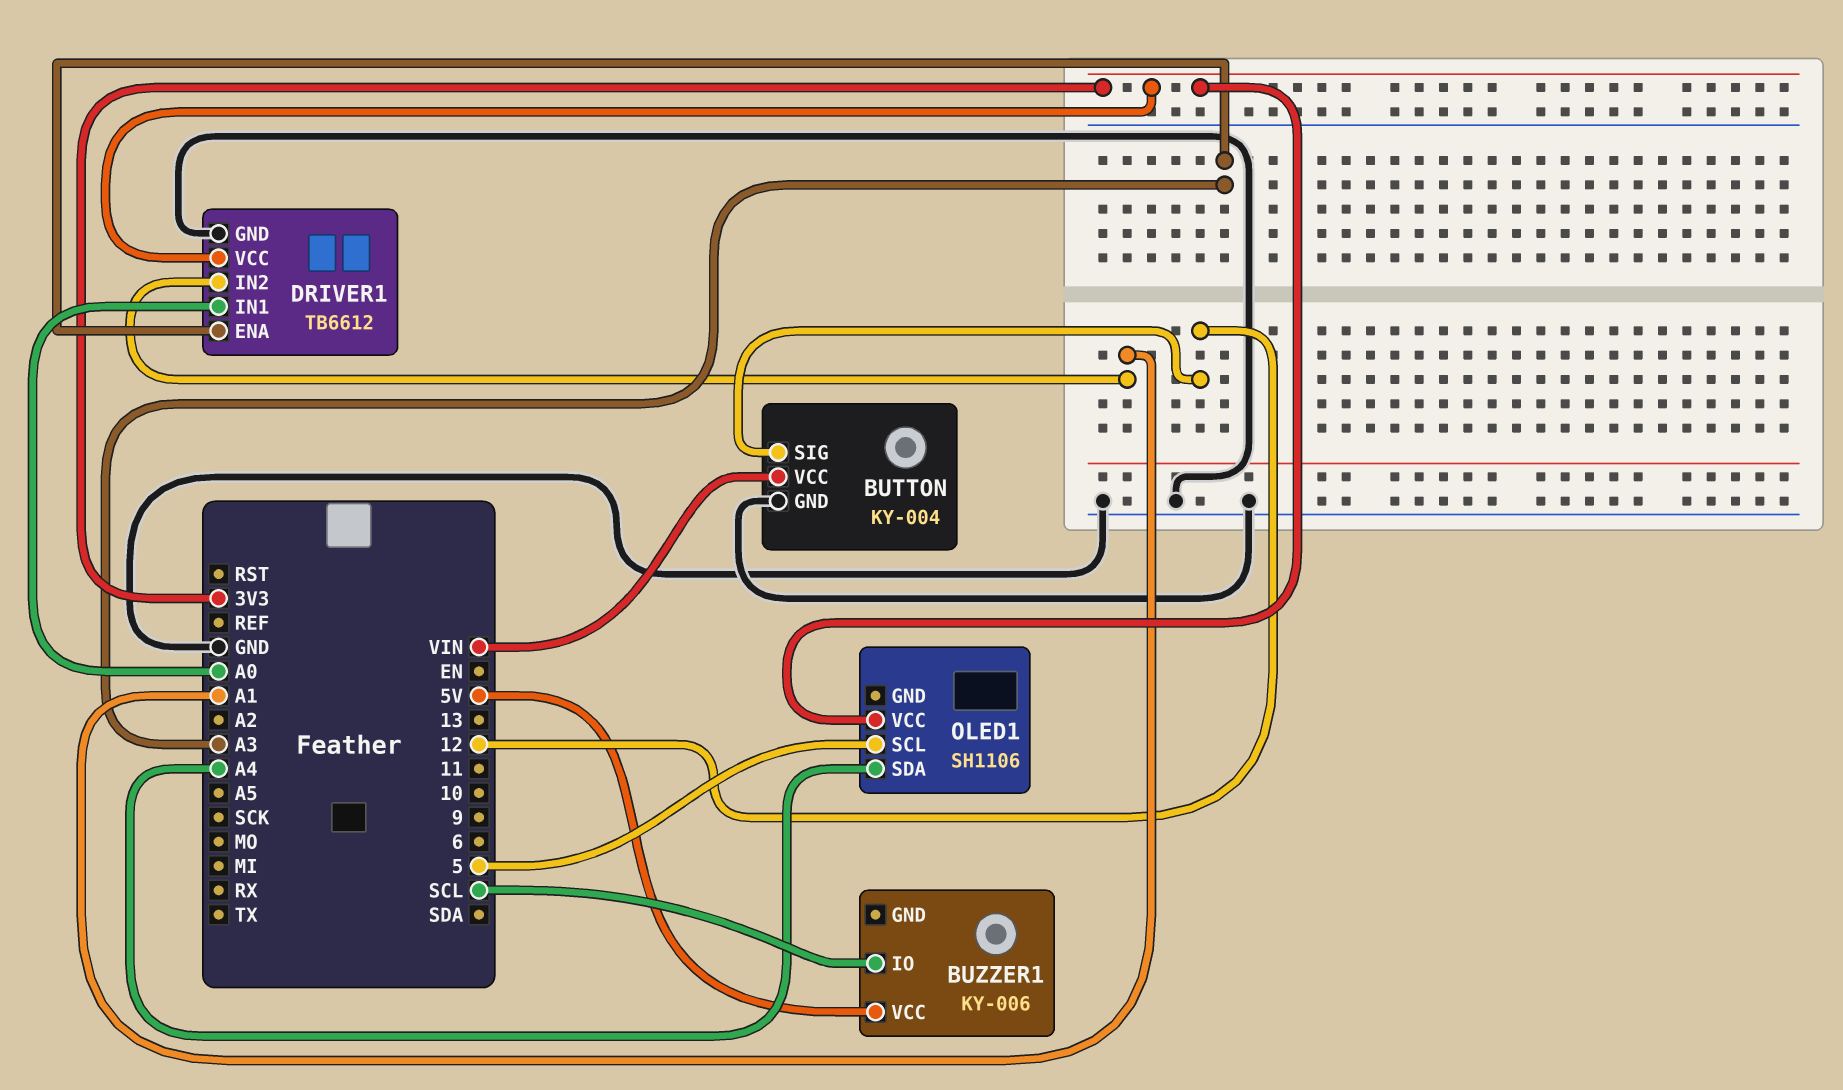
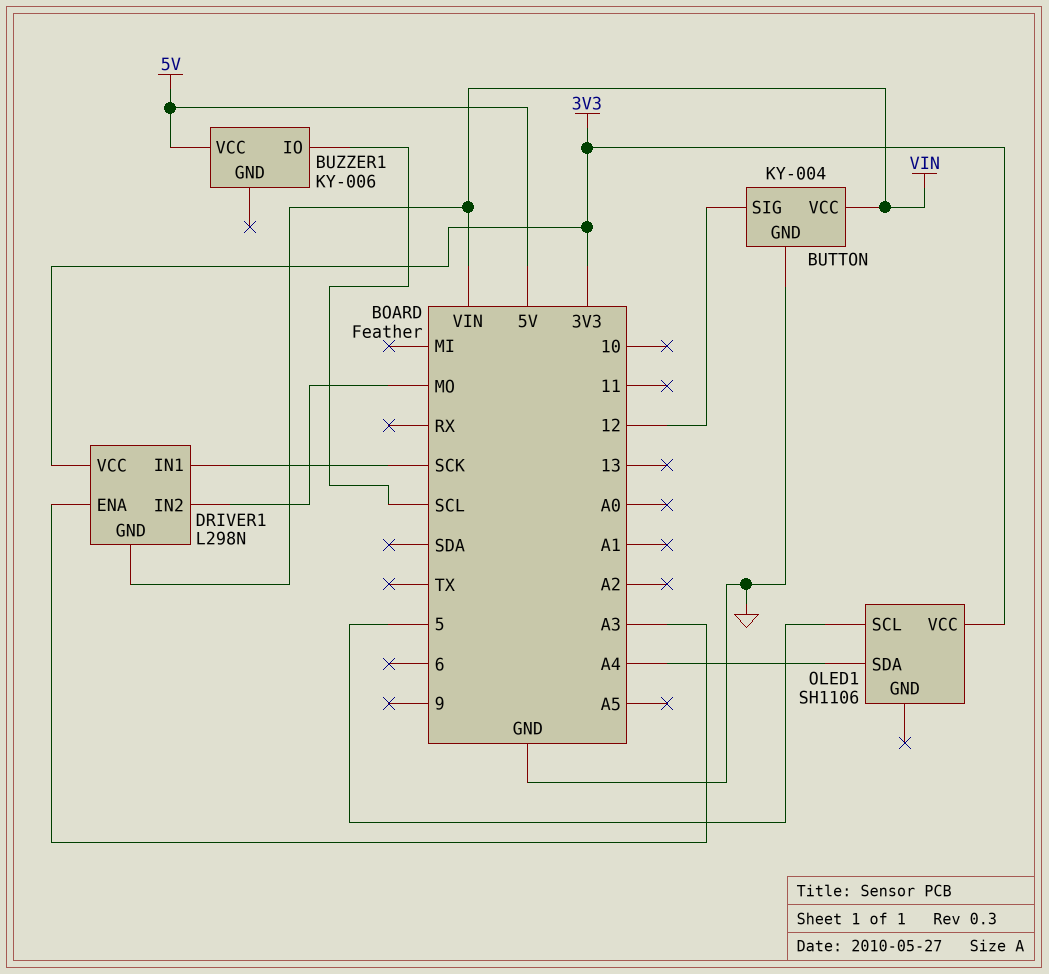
DRIVER1: TB6612 -> L298N
DRIVER1 pin GND: GND -> VIN
DRIVER1 pin IN1: A0 -> SCK
DRIVER1 pin IN2: A1 -> MO

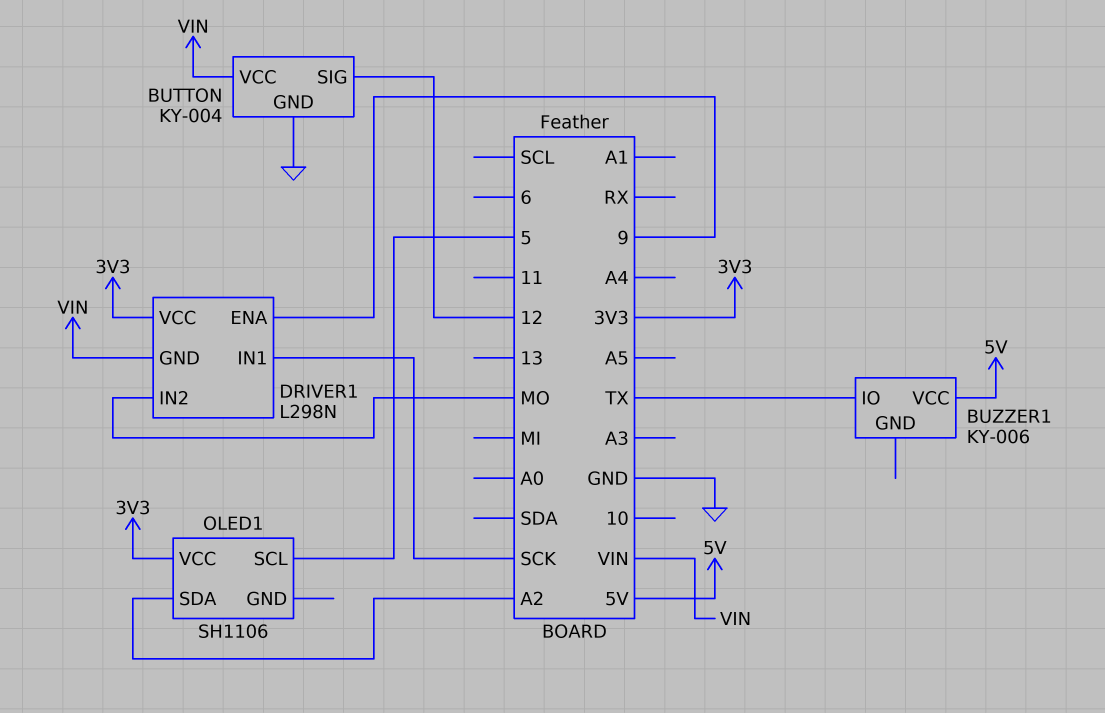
BUZZER1 pin IO: SCL -> TX
DRIVER1 pin ENA: A3 -> 9
OLED1 pin SDA: A4 -> A2

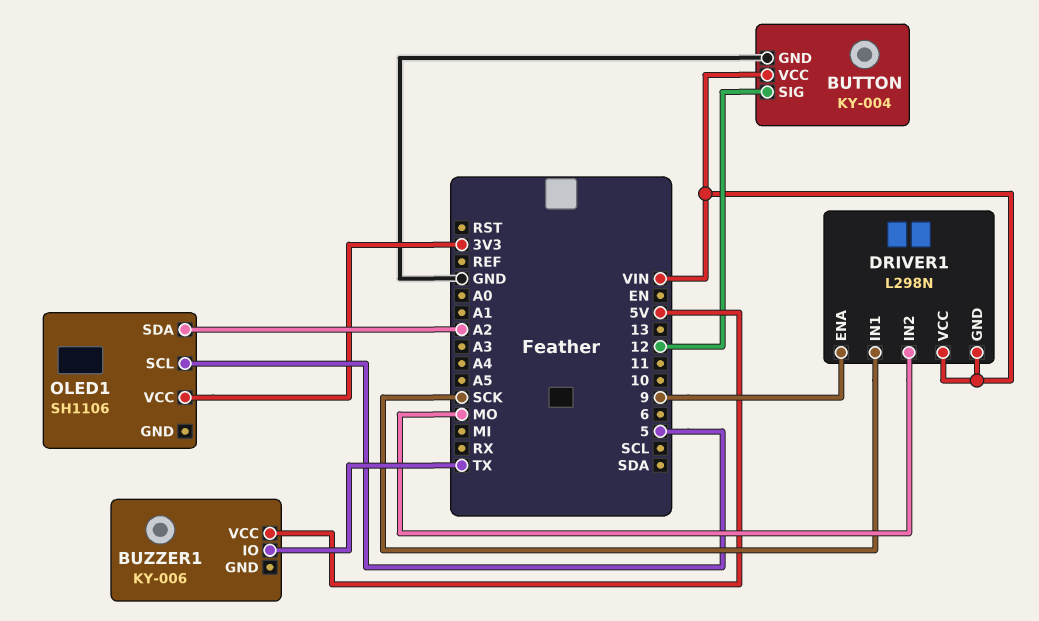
DRIVER1 pin VCC: 3V3 -> VIN

